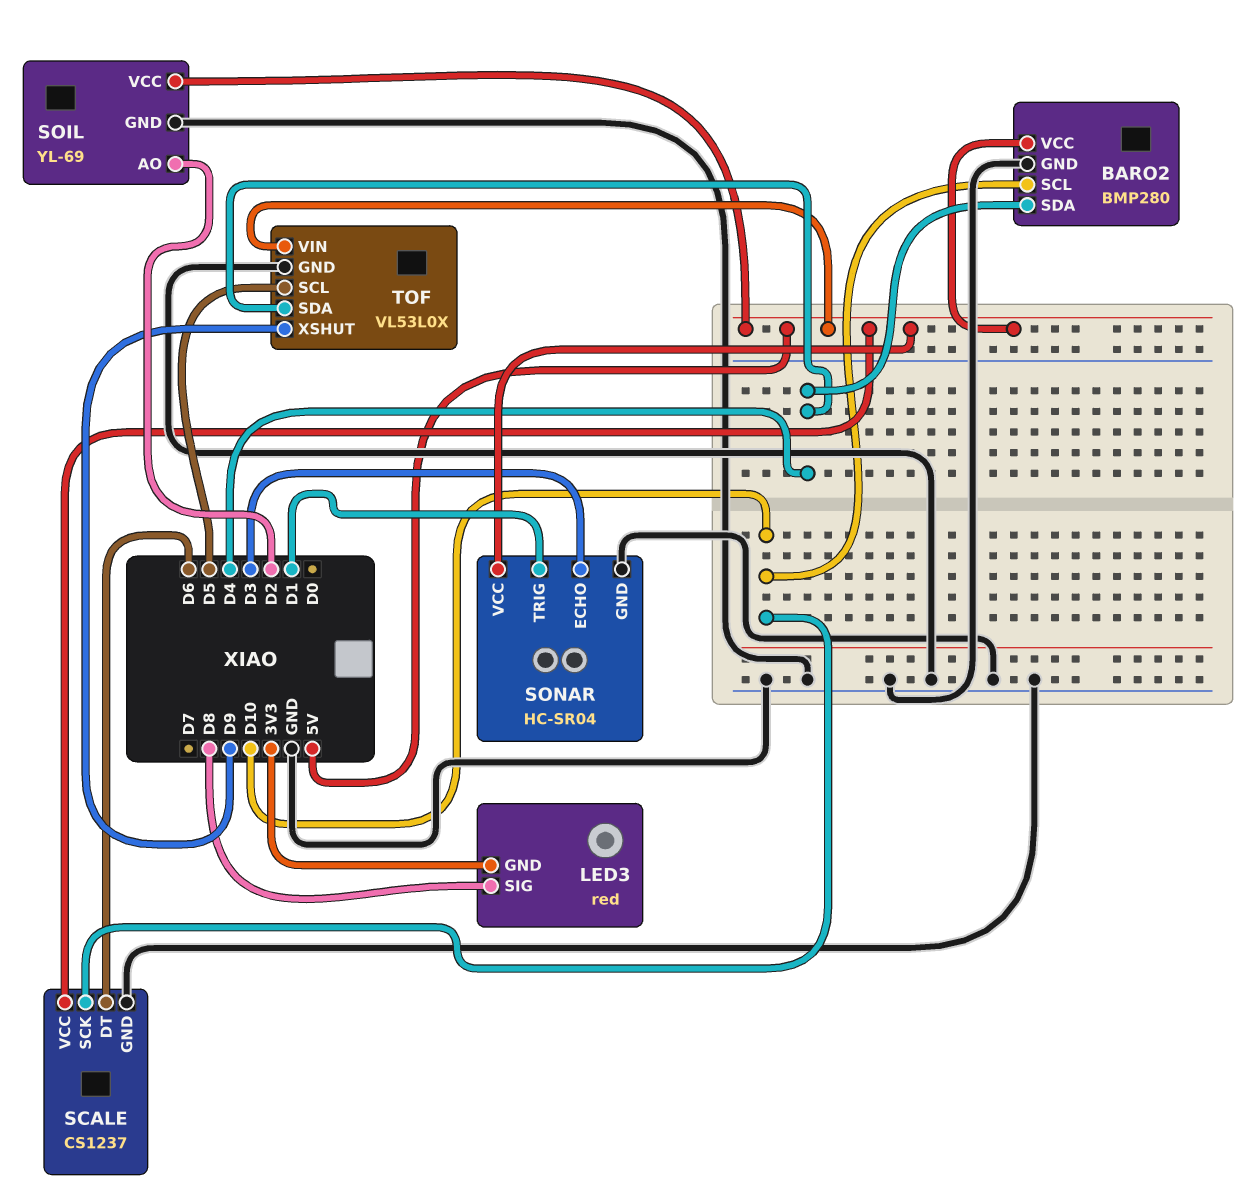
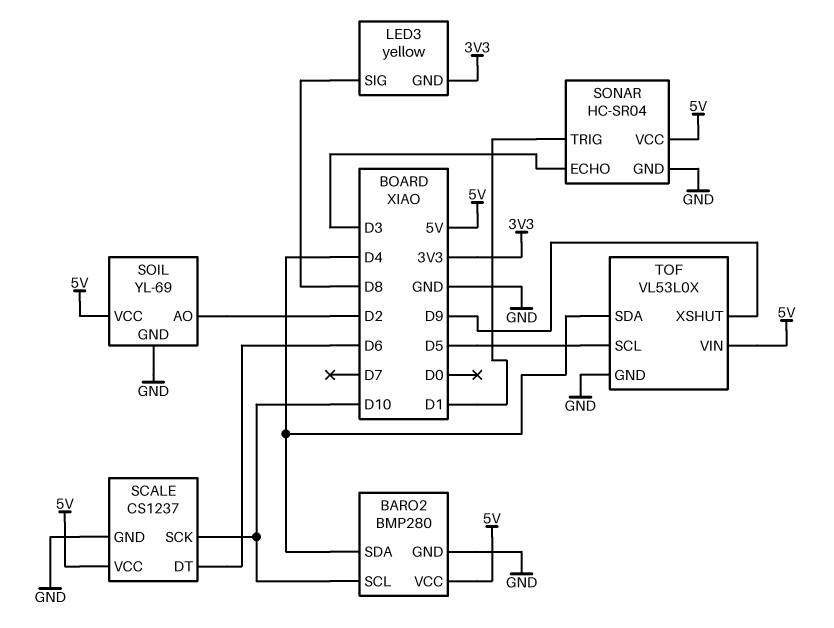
LED3: red -> yellow

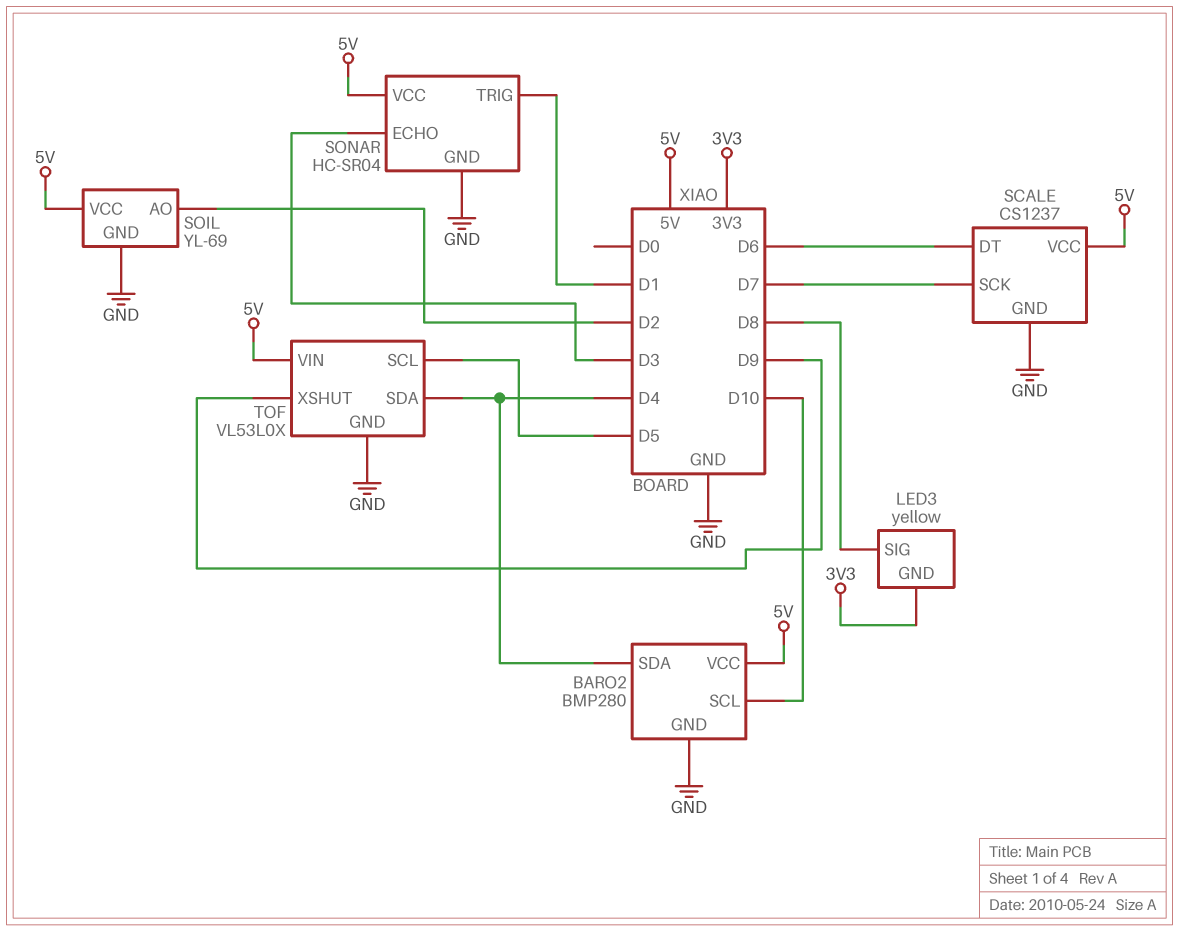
SCALE pin SCK: D10 -> D7

